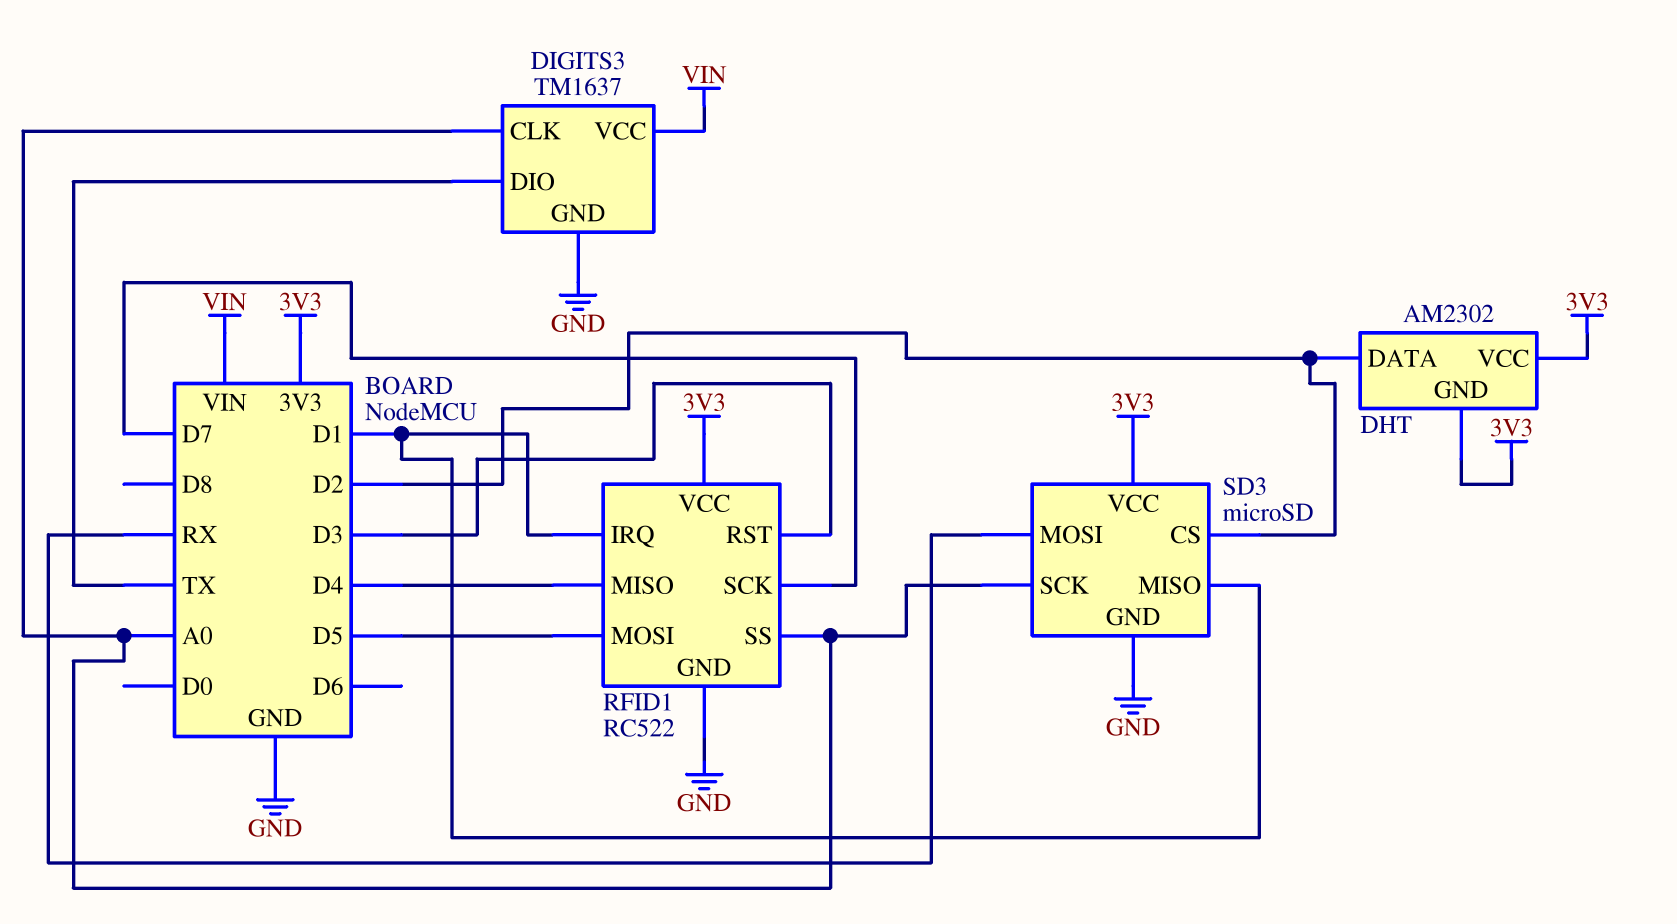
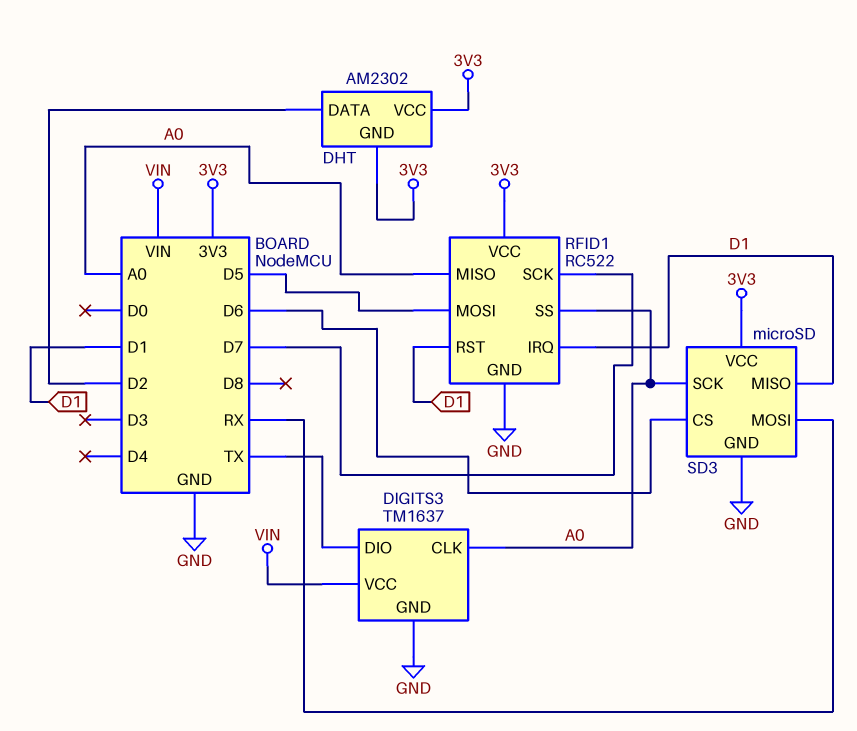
RFID1 pin MISO: D4 -> A0
RFID1 pin RST: D3 -> D1
SD3 pin CS: D2 -> D6

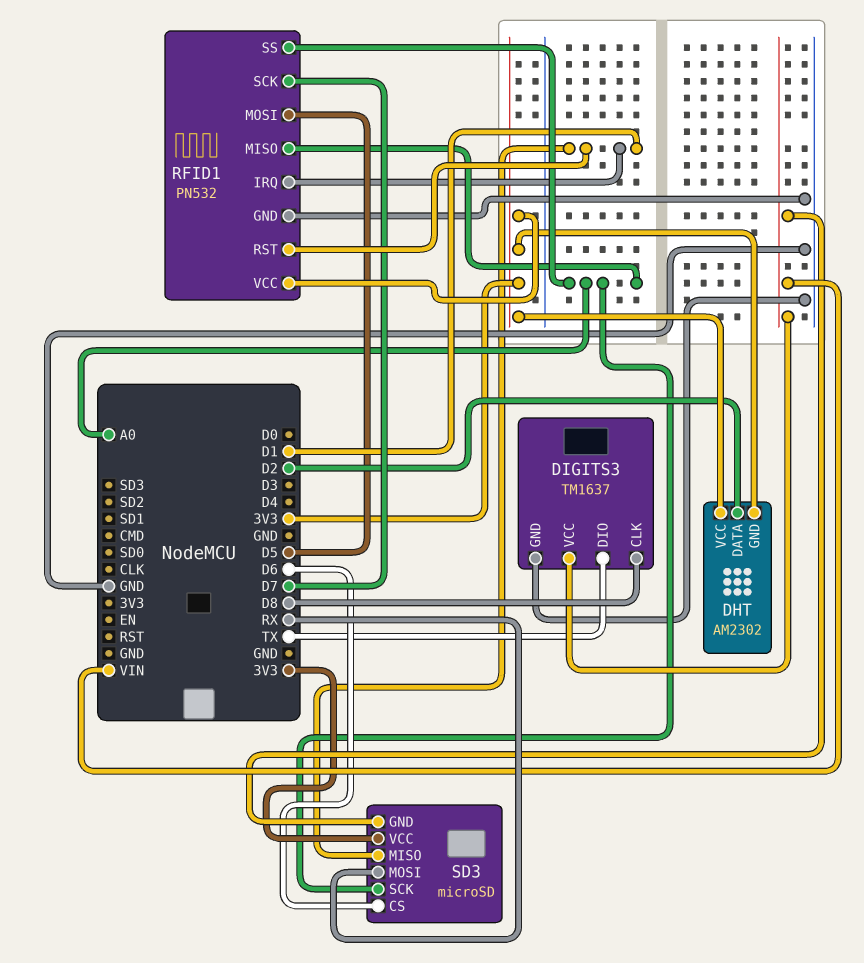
DIGITS3 pin CLK: A0 -> D8
RFID1: RC522 -> PN532
SD3 pin GND: GND -> VIN

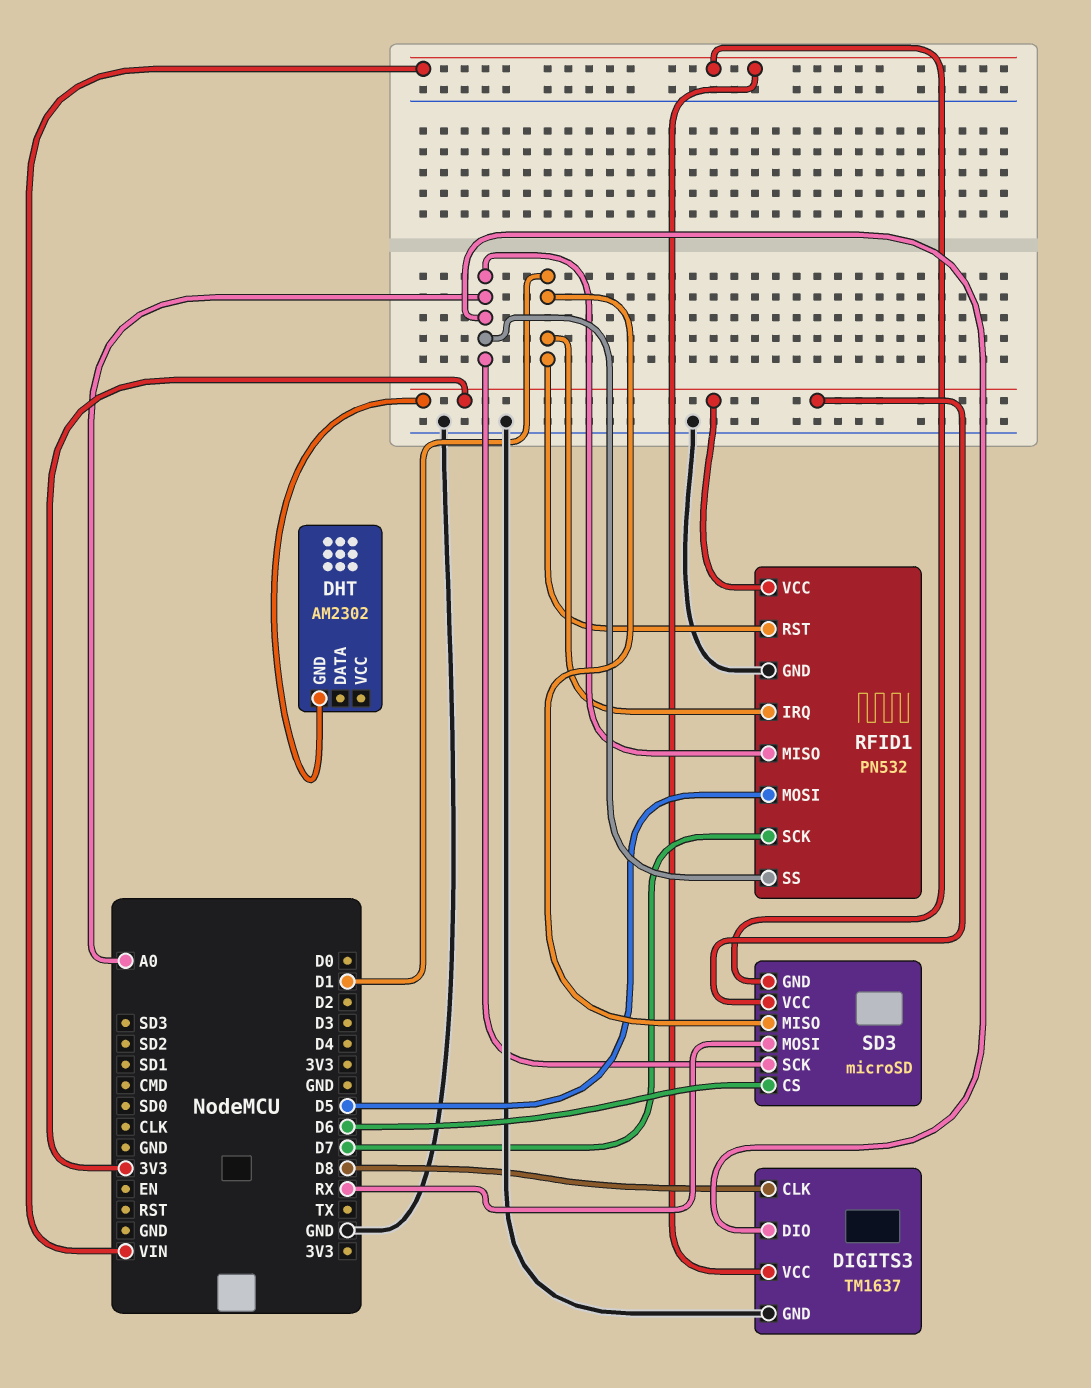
DHT pin DATA: D2 -> none
DHT pin VCC: 3V3 -> none
DIGITS3 pin DIO: TX -> A0

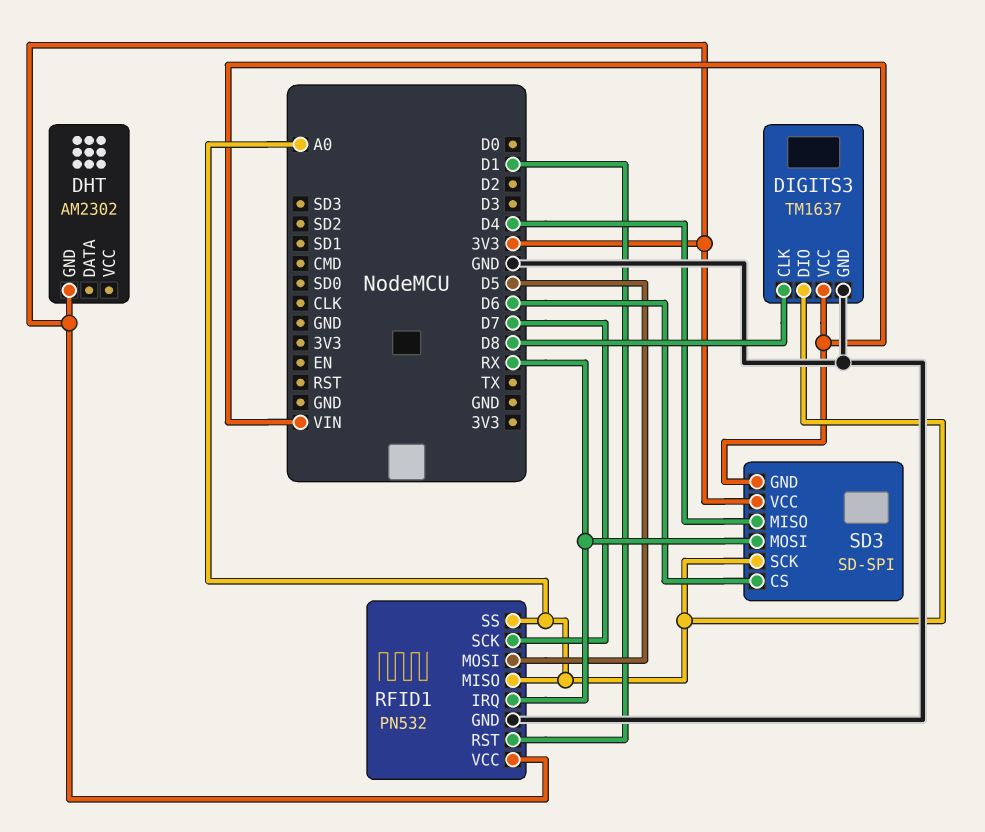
RFID1 pin IRQ: D1 -> RX
SD3: microSD -> SD-SPI
SD3 pin MISO: D1 -> D4

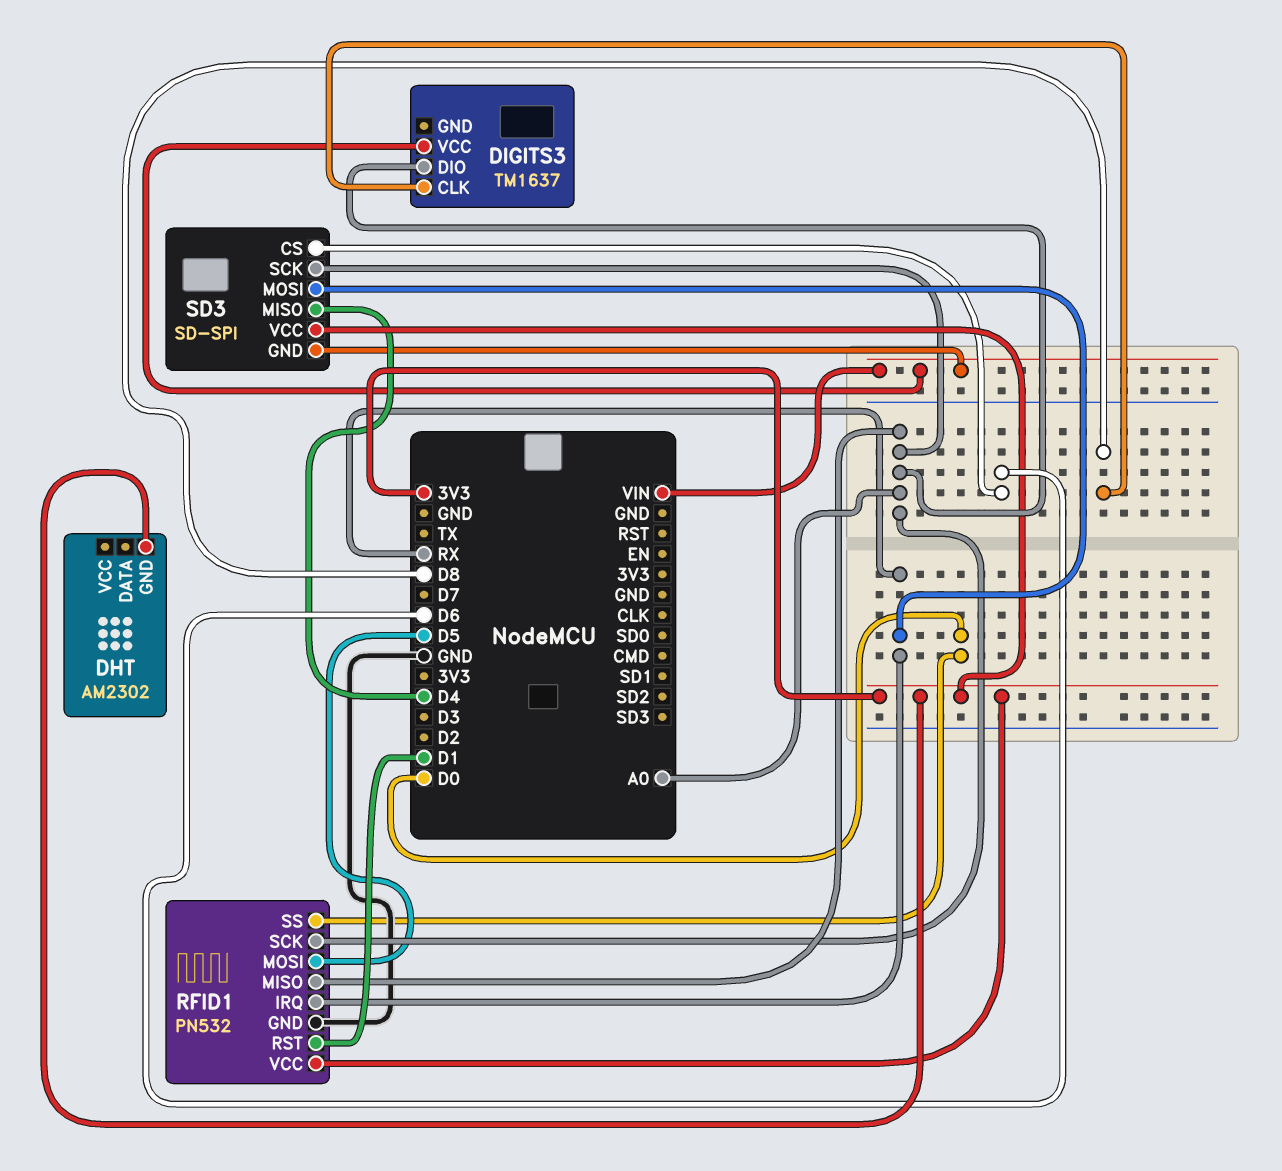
DIGITS3 pin GND: GND -> none
RFID1 pin SCK: D7 -> A0
RFID1 pin SS: A0 -> D0

